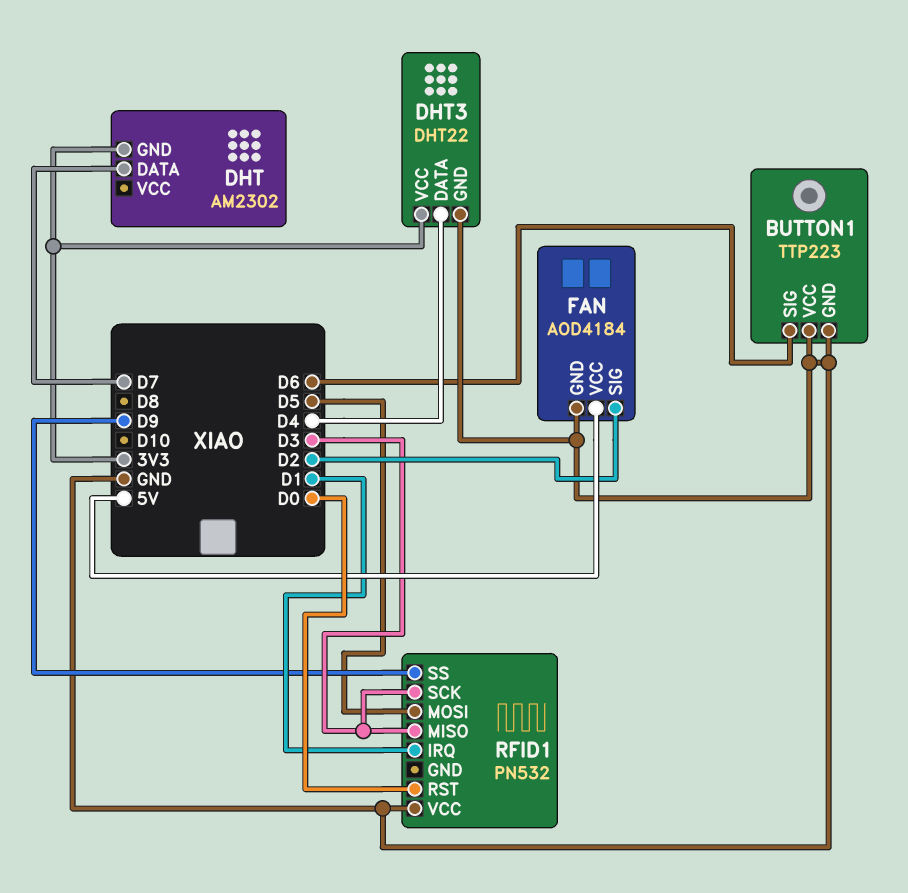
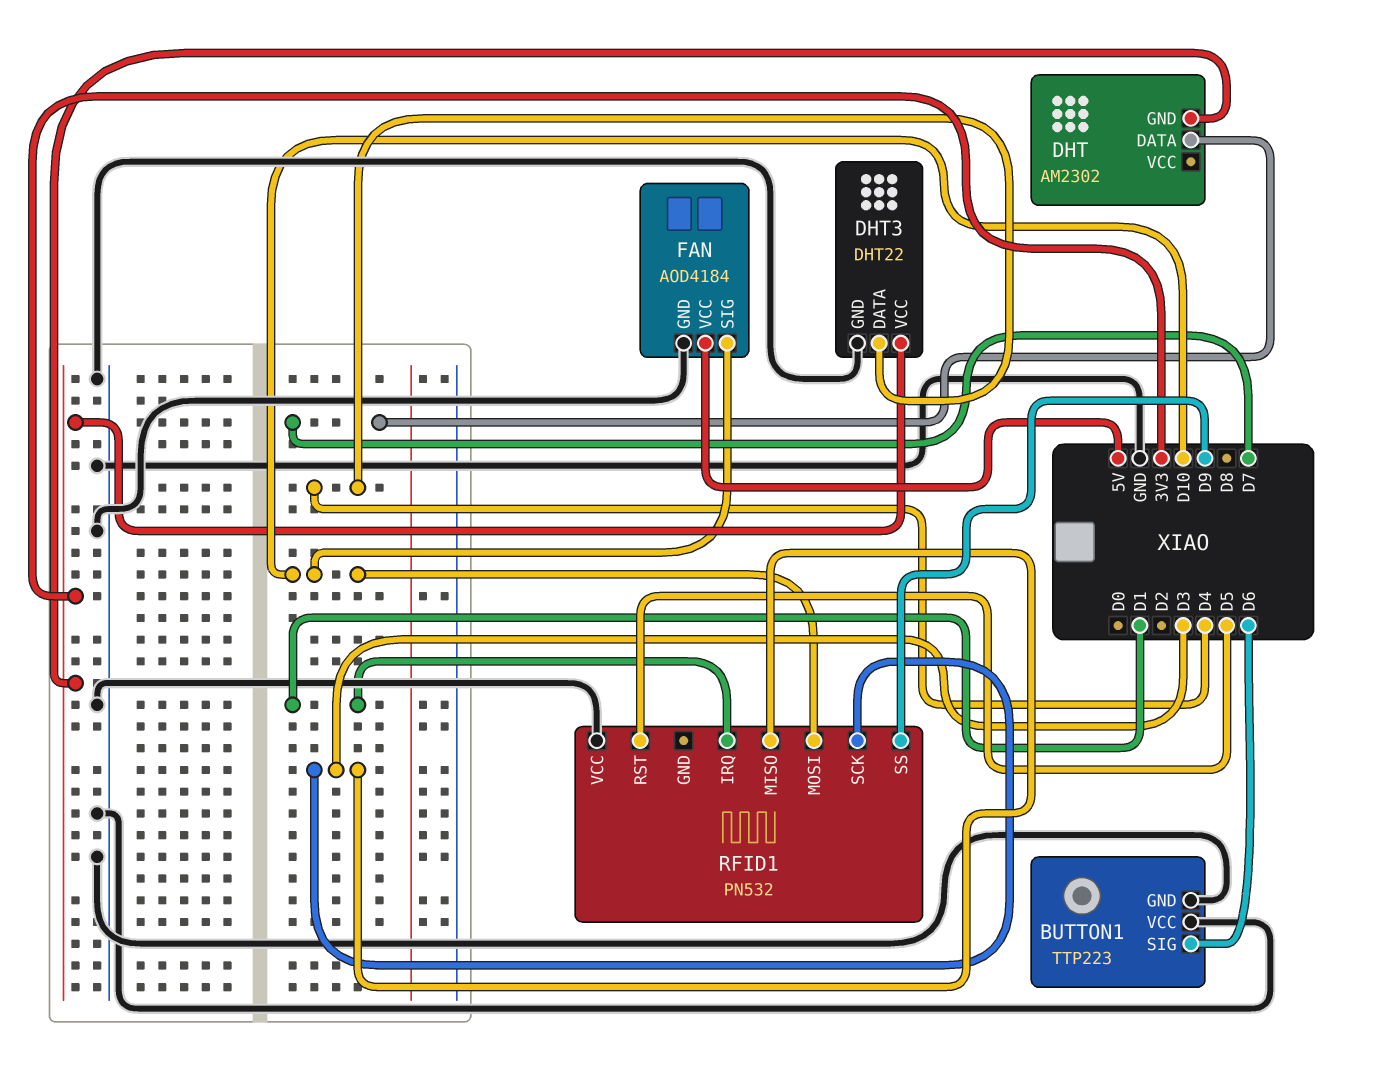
FAN pin SIG: D2 -> D10
RFID1 pin MOSI: D5 -> D10
RFID1 pin RST: D0 -> D5

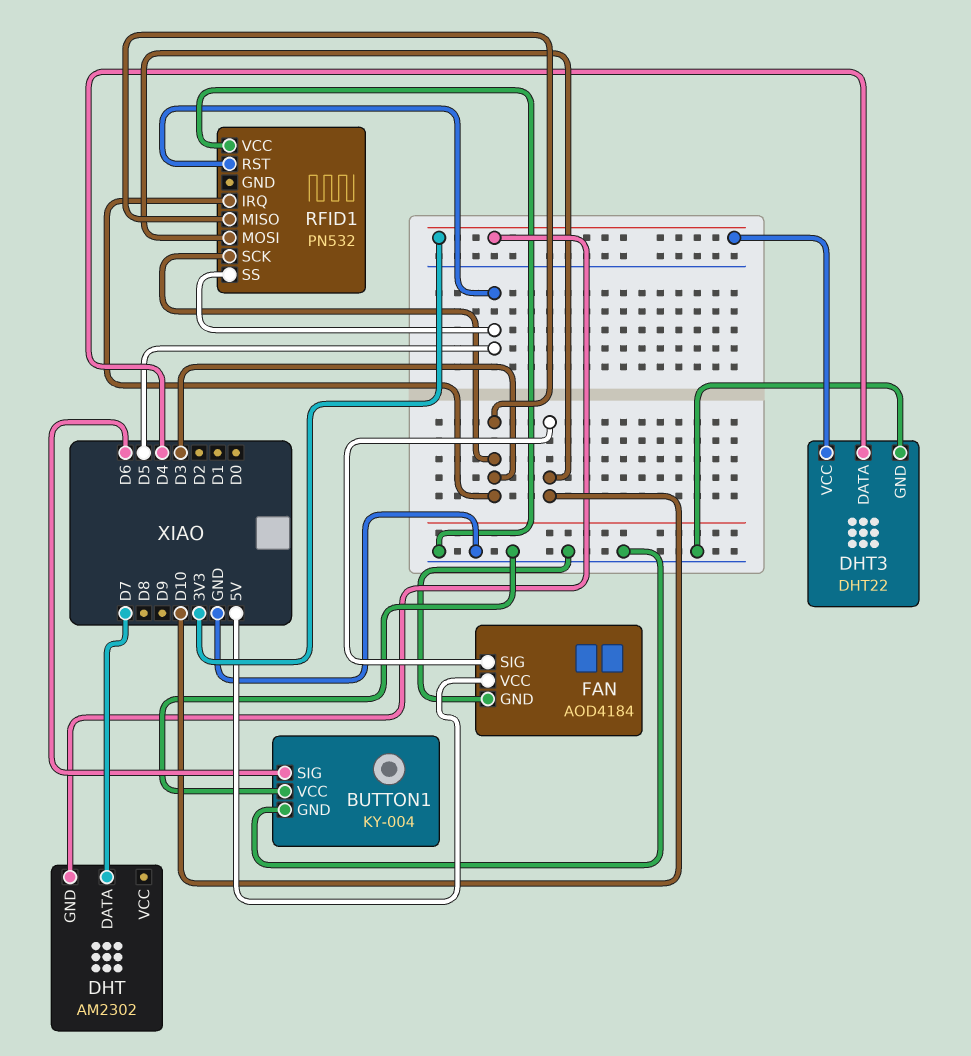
BUTTON1: TTP223 -> KY-004
RFID1 pin IRQ: D1 -> D3
RFID1 pin SS: D9 -> D5

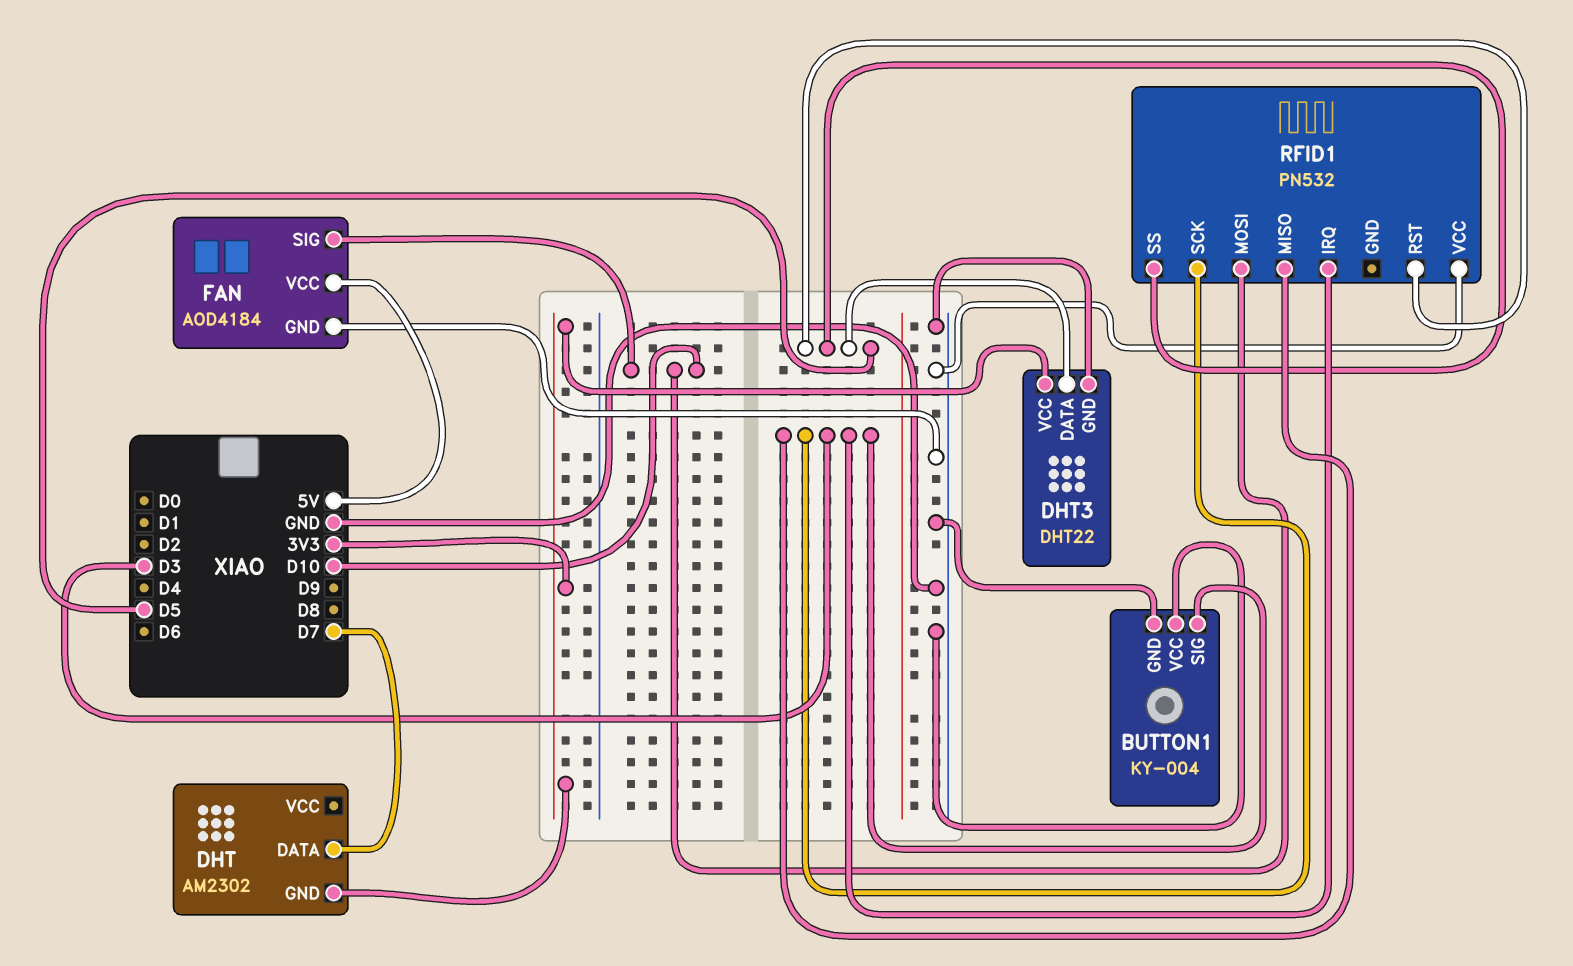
BUTTON1 pin SIG: D6 -> D3
DHT3 pin DATA: D4 -> D5

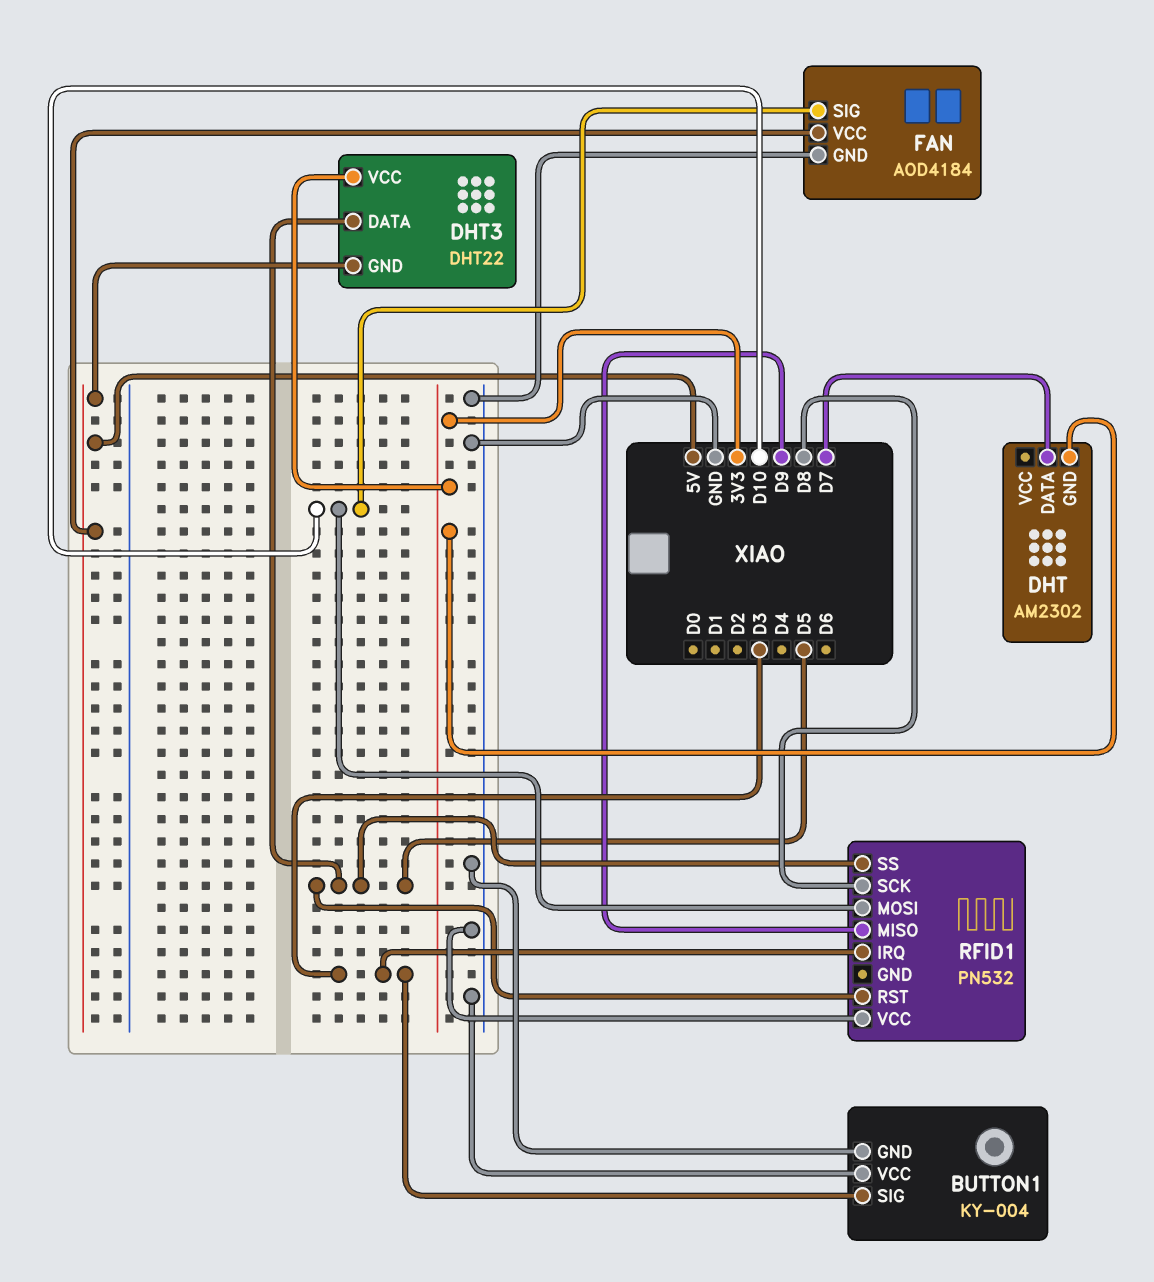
DHT3 pin GND: GND -> 5V
RFID1 pin MISO: D3 -> D9
RFID1 pin SCK: D3 -> D8

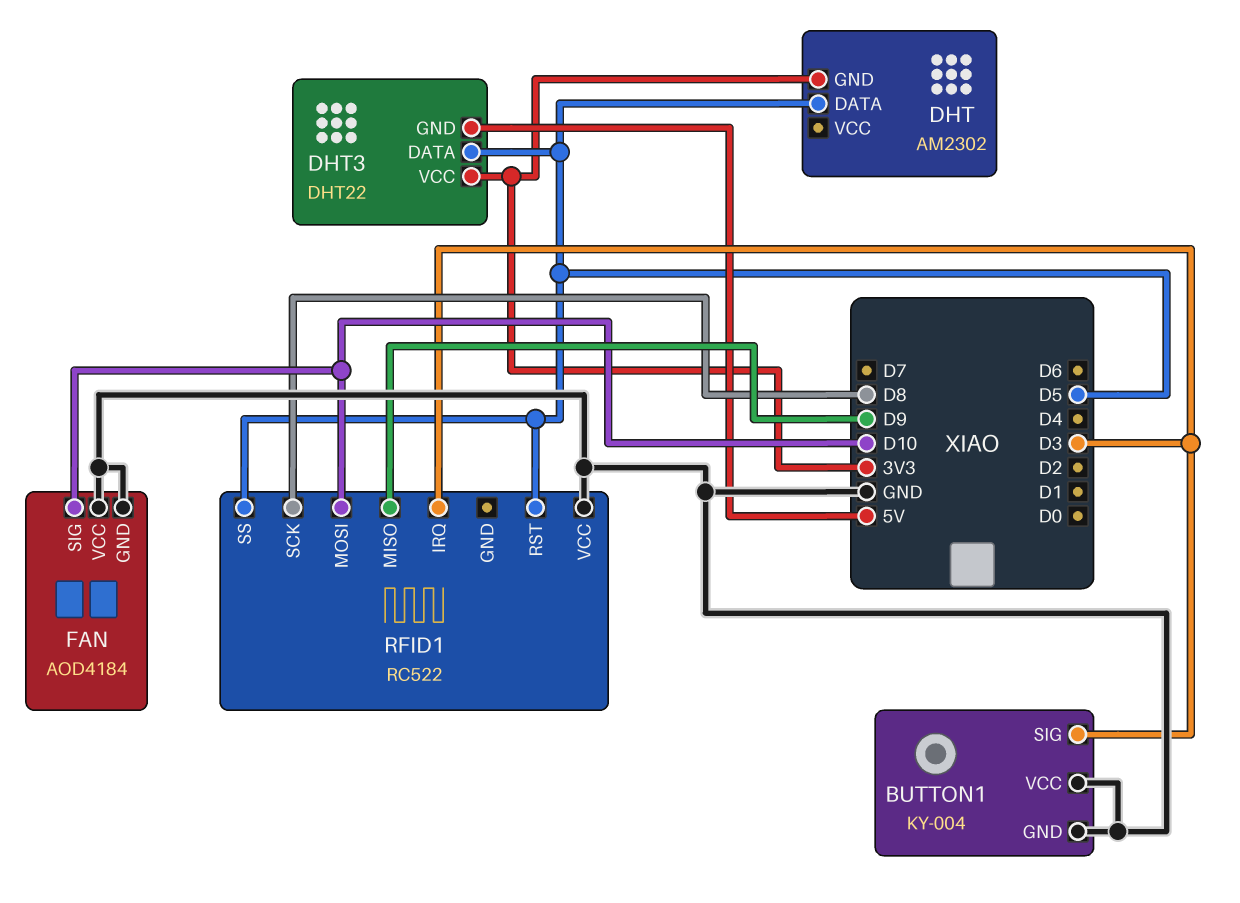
DHT pin DATA: D7 -> D5
FAN pin VCC: 5V -> GND
RFID1: PN532 -> RC522

